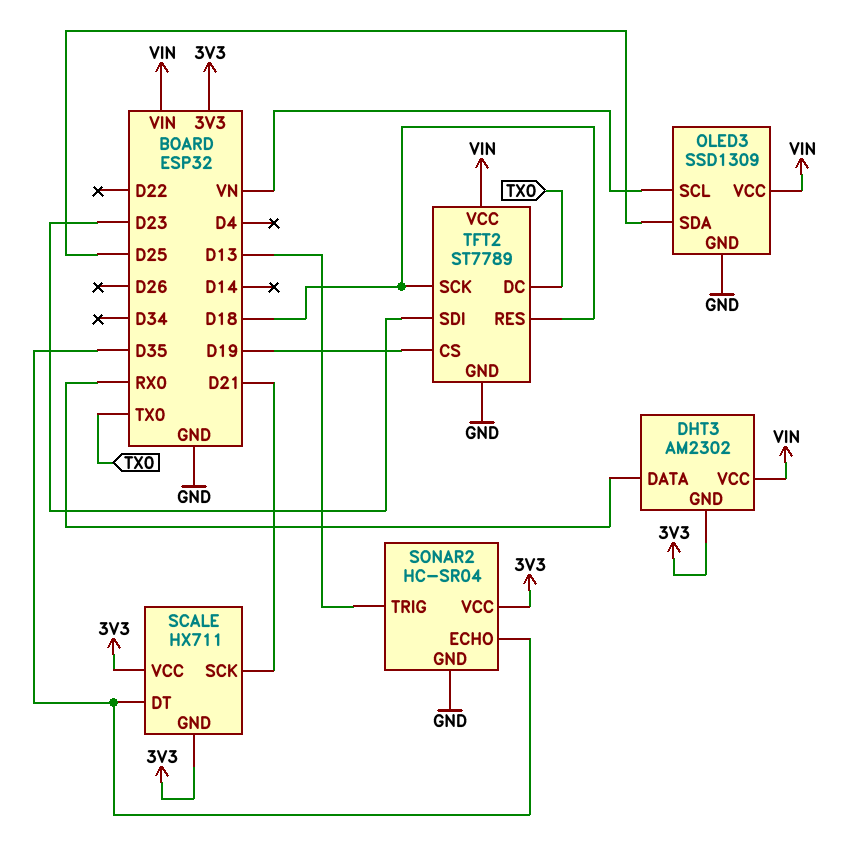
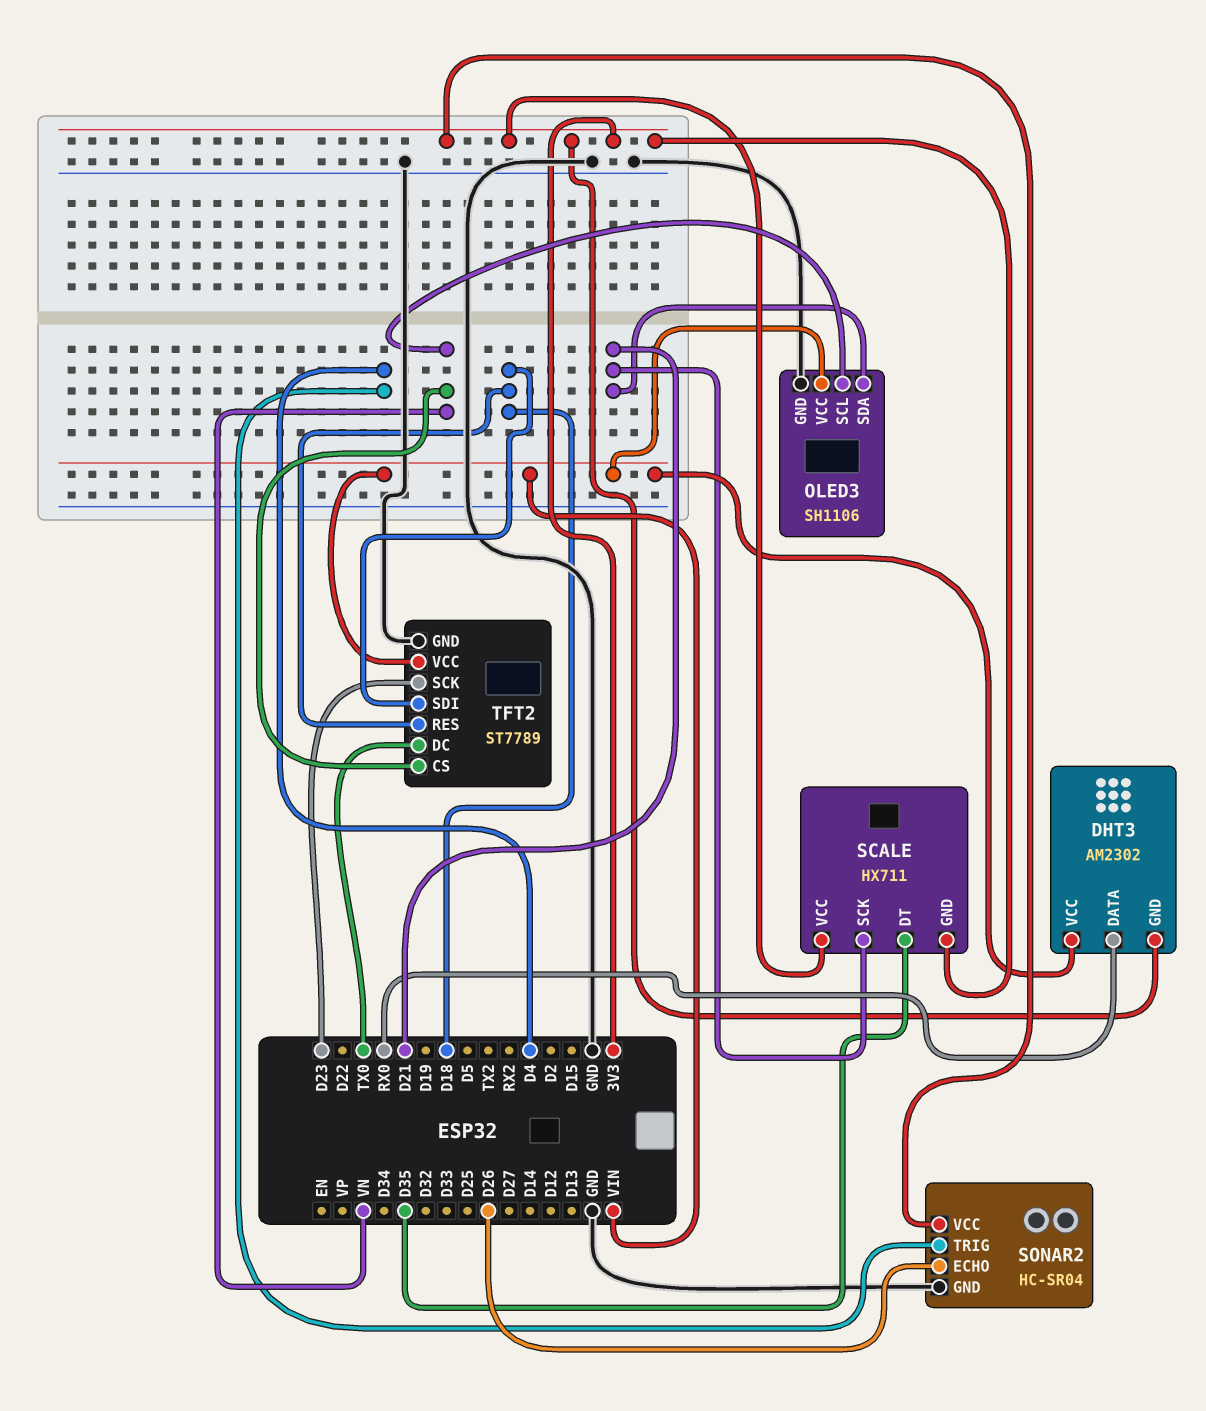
OLED3: SSD1309 -> SH1106
OLED3 pin SDA: D25 -> D21
SONAR2 pin ECHO: D35 -> D26
SONAR2 pin TRIG: D13 -> D4
TFT2 pin CS: D19 -> VN
TFT2 pin SCK: D18 -> D23
TFT2 pin SDI: D23 -> D18

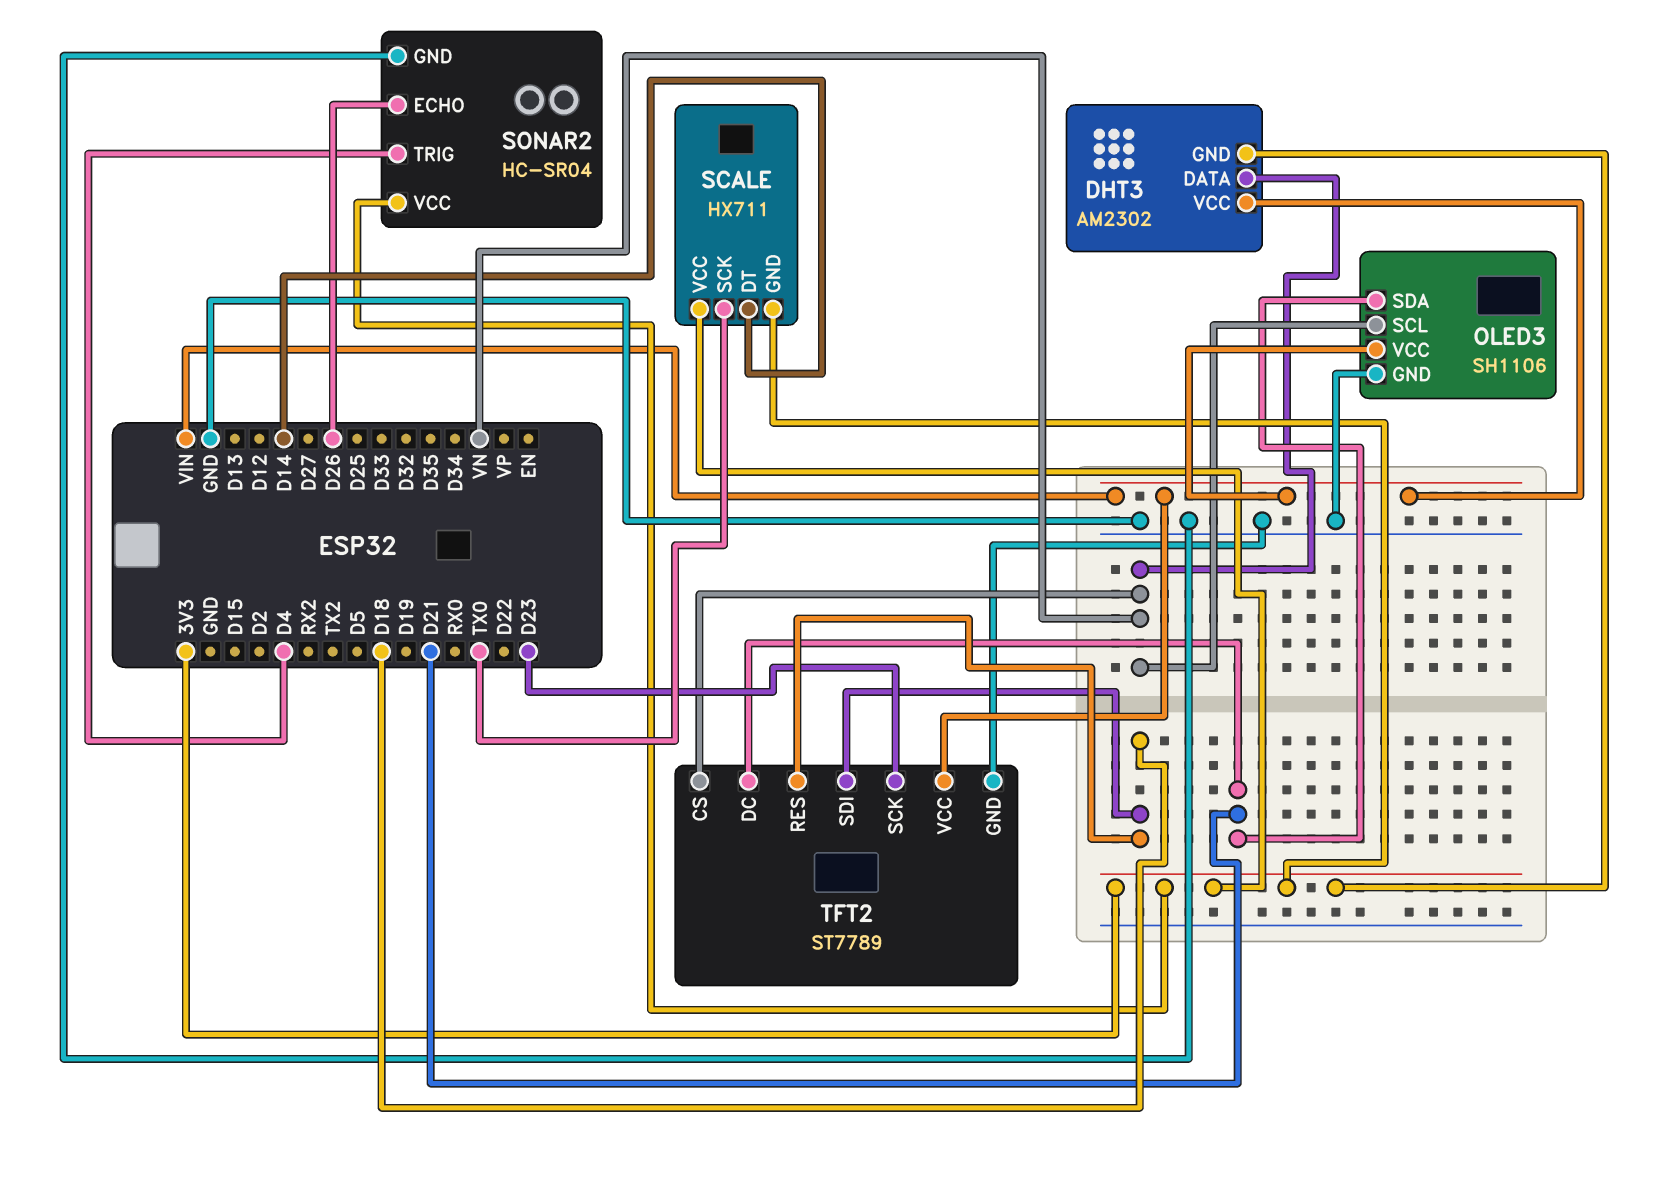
DHT3 pin DATA: RX0 -> VN
SCALE pin DT: D35 -> D14
SCALE pin SCK: D21 -> TX0
TFT2 pin DC: TX0 -> D21

